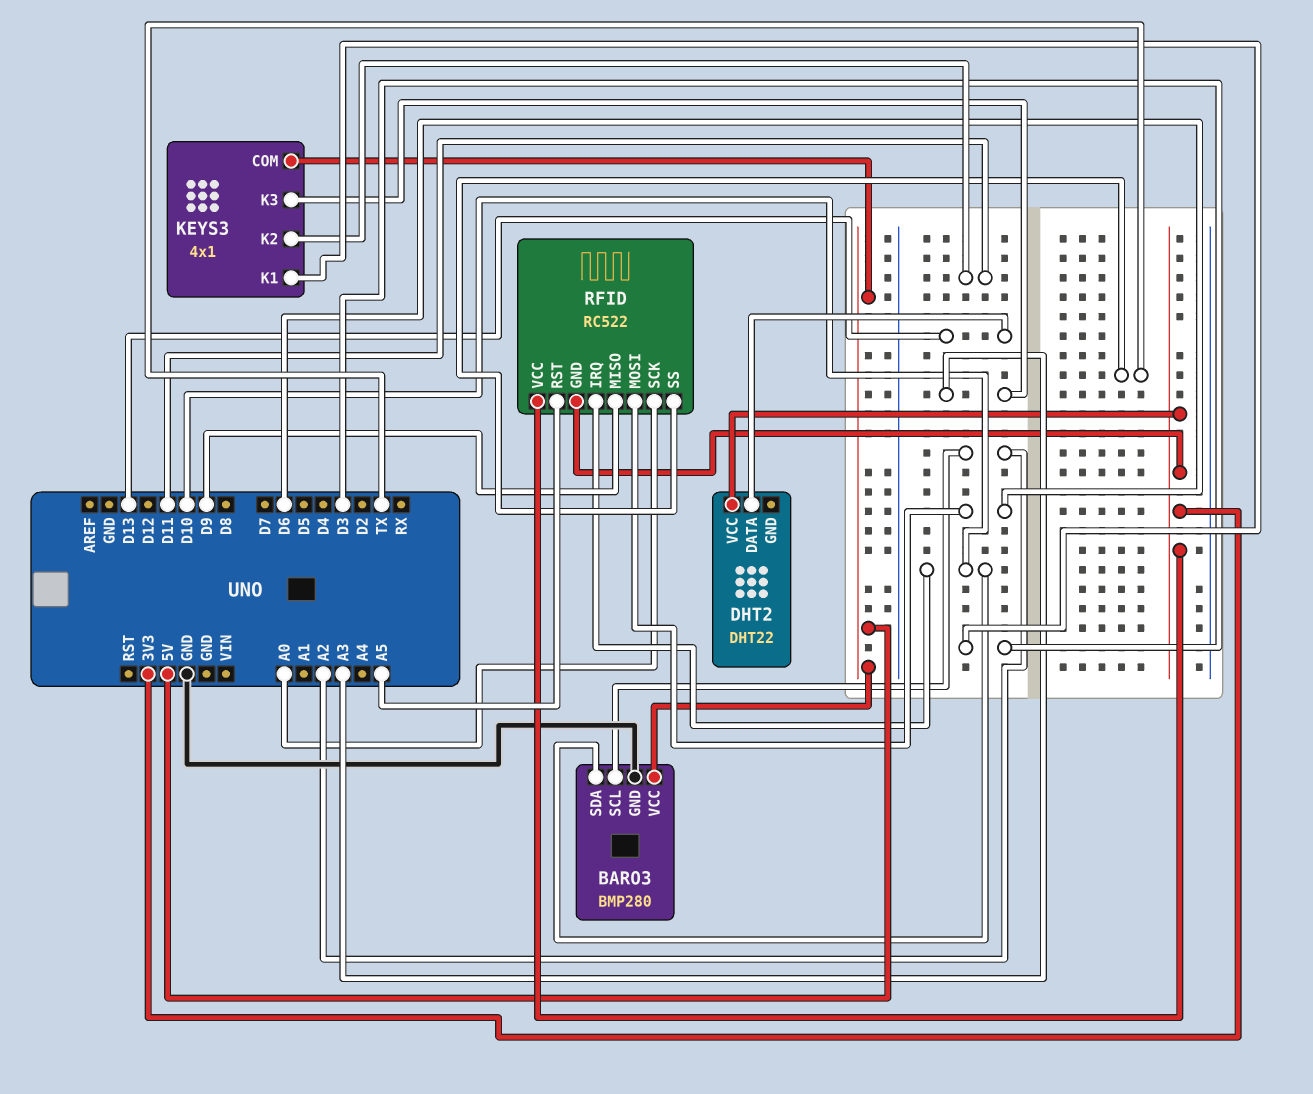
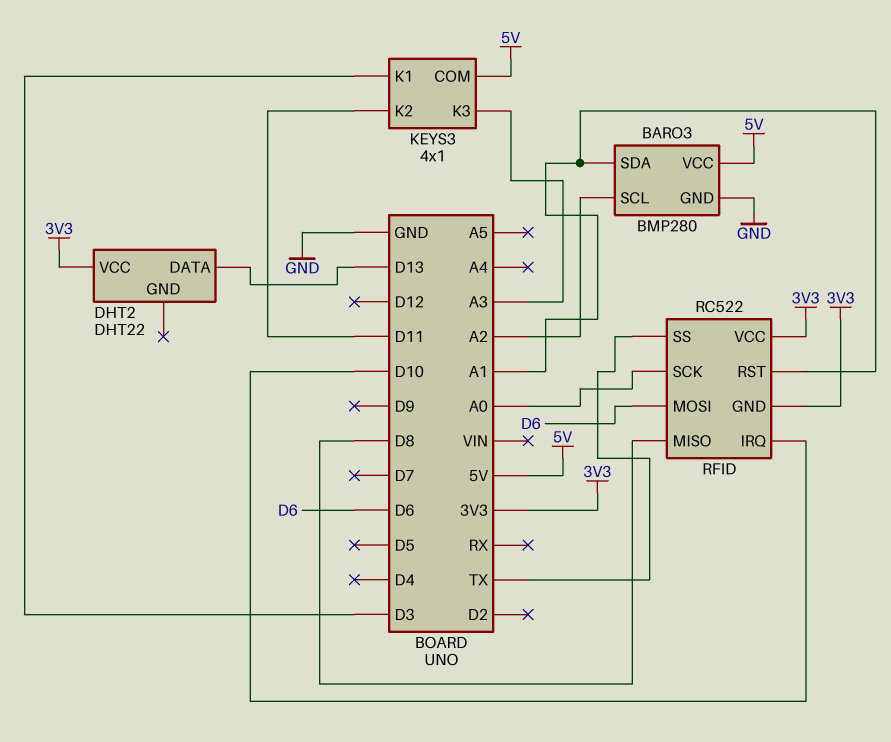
BARO3 pin SDA: D10 -> A1
RFID pin MISO: D9 -> D8
RFID pin RST: A5 -> A1

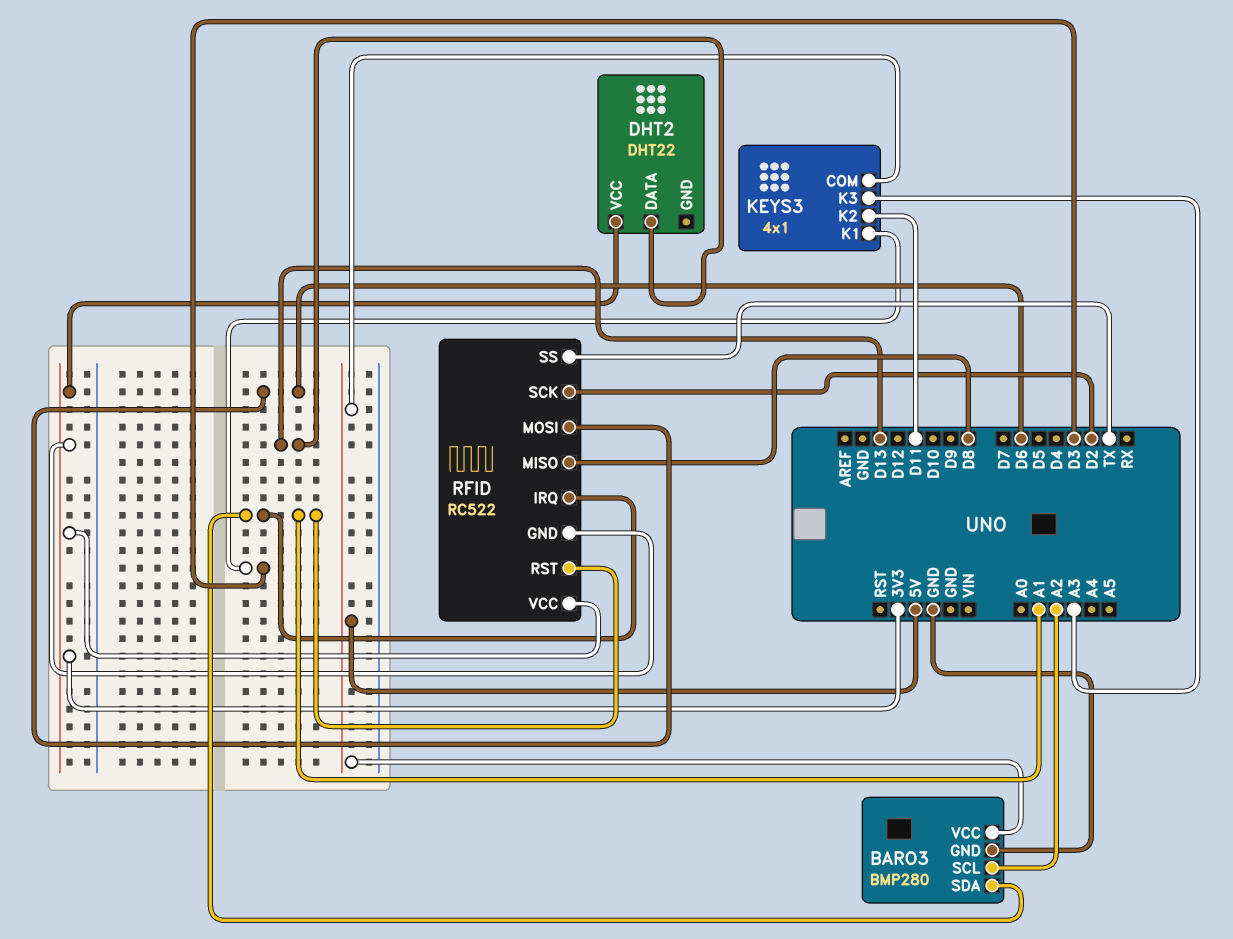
RFID pin IRQ: D10 -> A1
RFID pin SCK: A0 -> D2

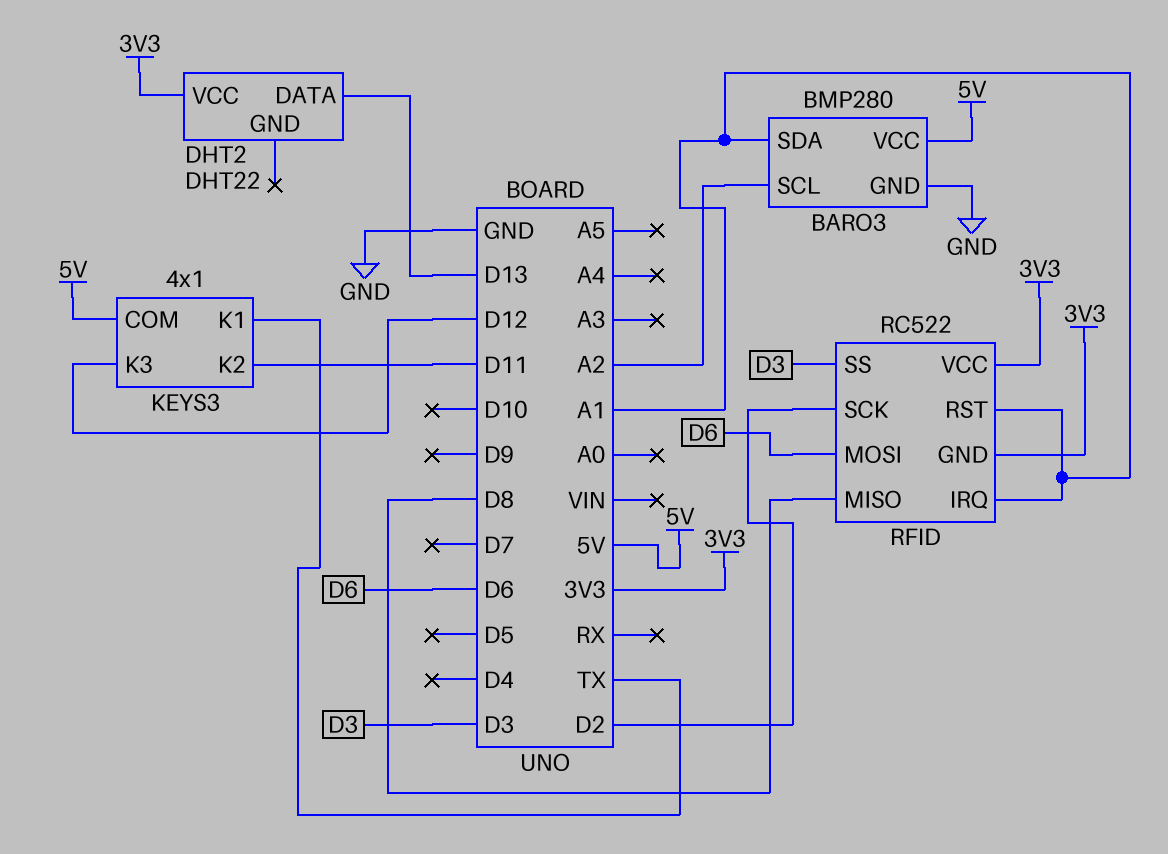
KEYS3 pin K1: D3 -> TX
KEYS3 pin K3: A3 -> D12
RFID pin SS: TX -> D3

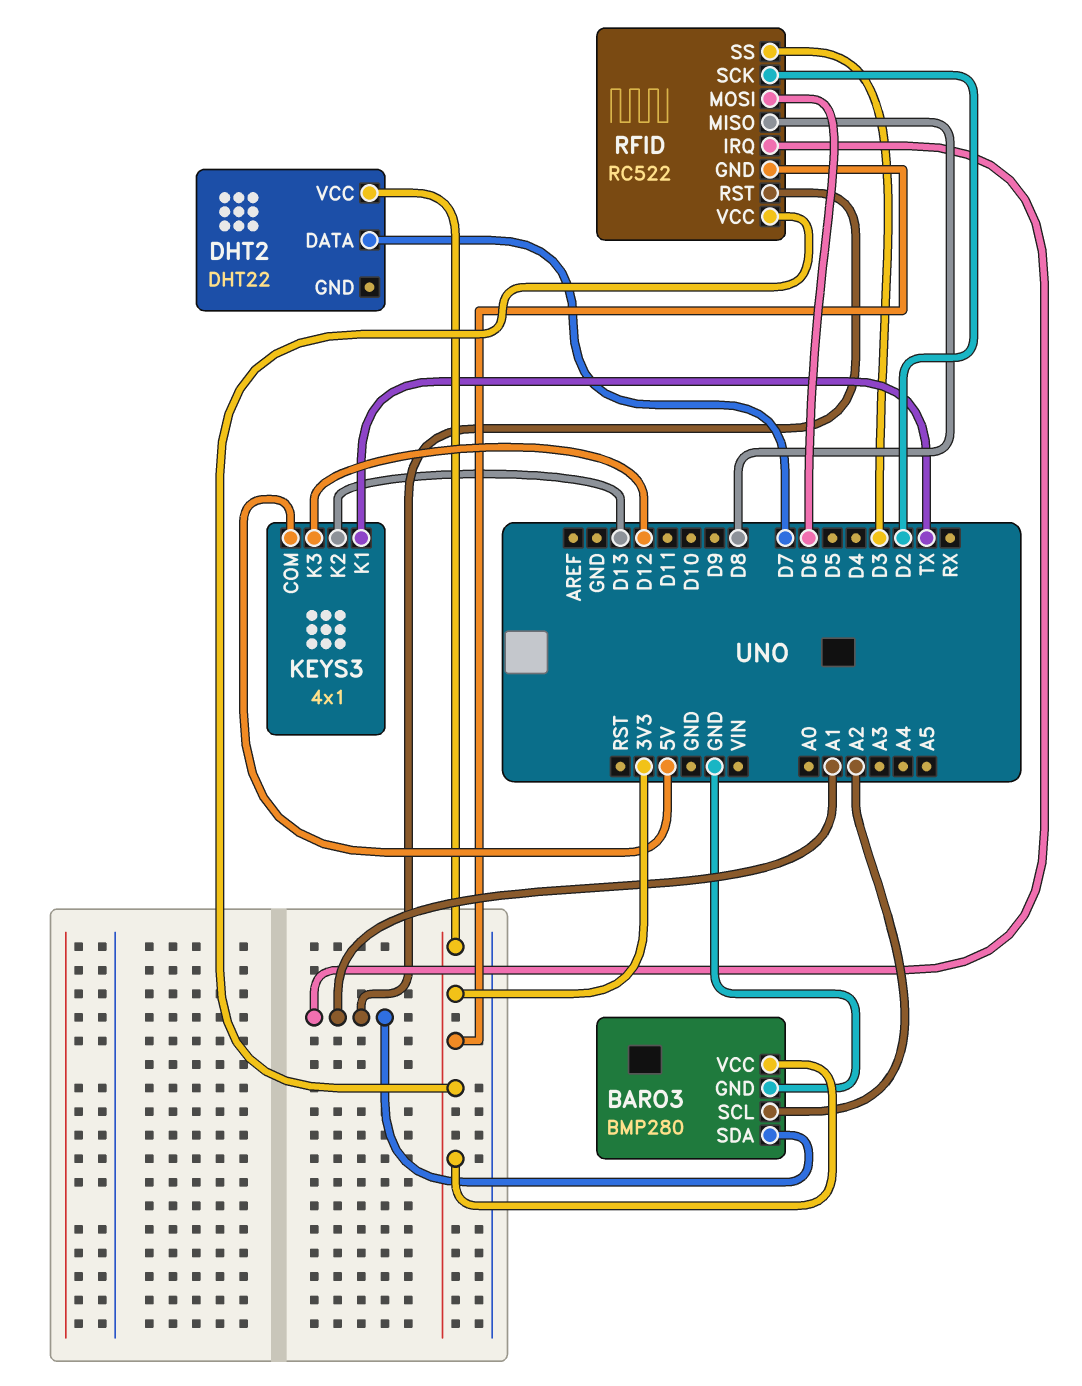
BARO3 pin VCC: 5V -> 3V3
DHT2 pin DATA: D13 -> D7
KEYS3 pin K2: D11 -> D13

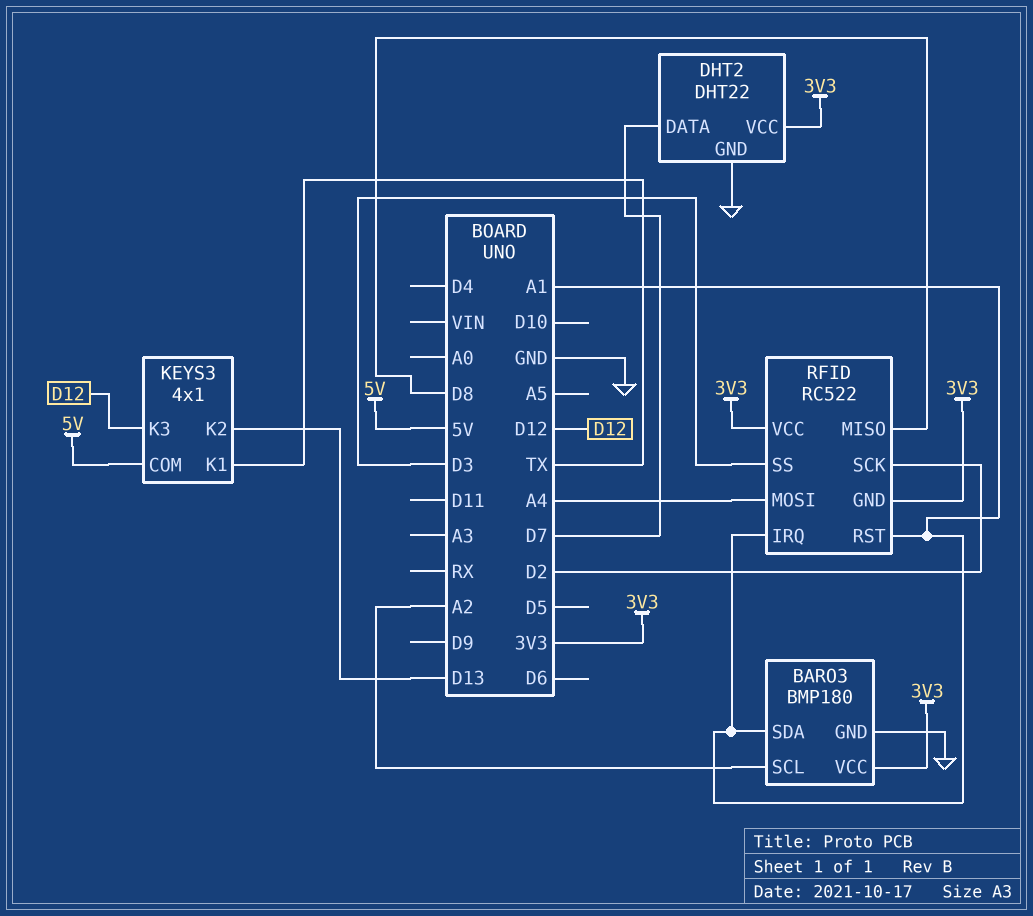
BARO3: BMP280 -> BMP180
DHT2 pin GND: none -> GND
RFID pin MOSI: D6 -> A4

